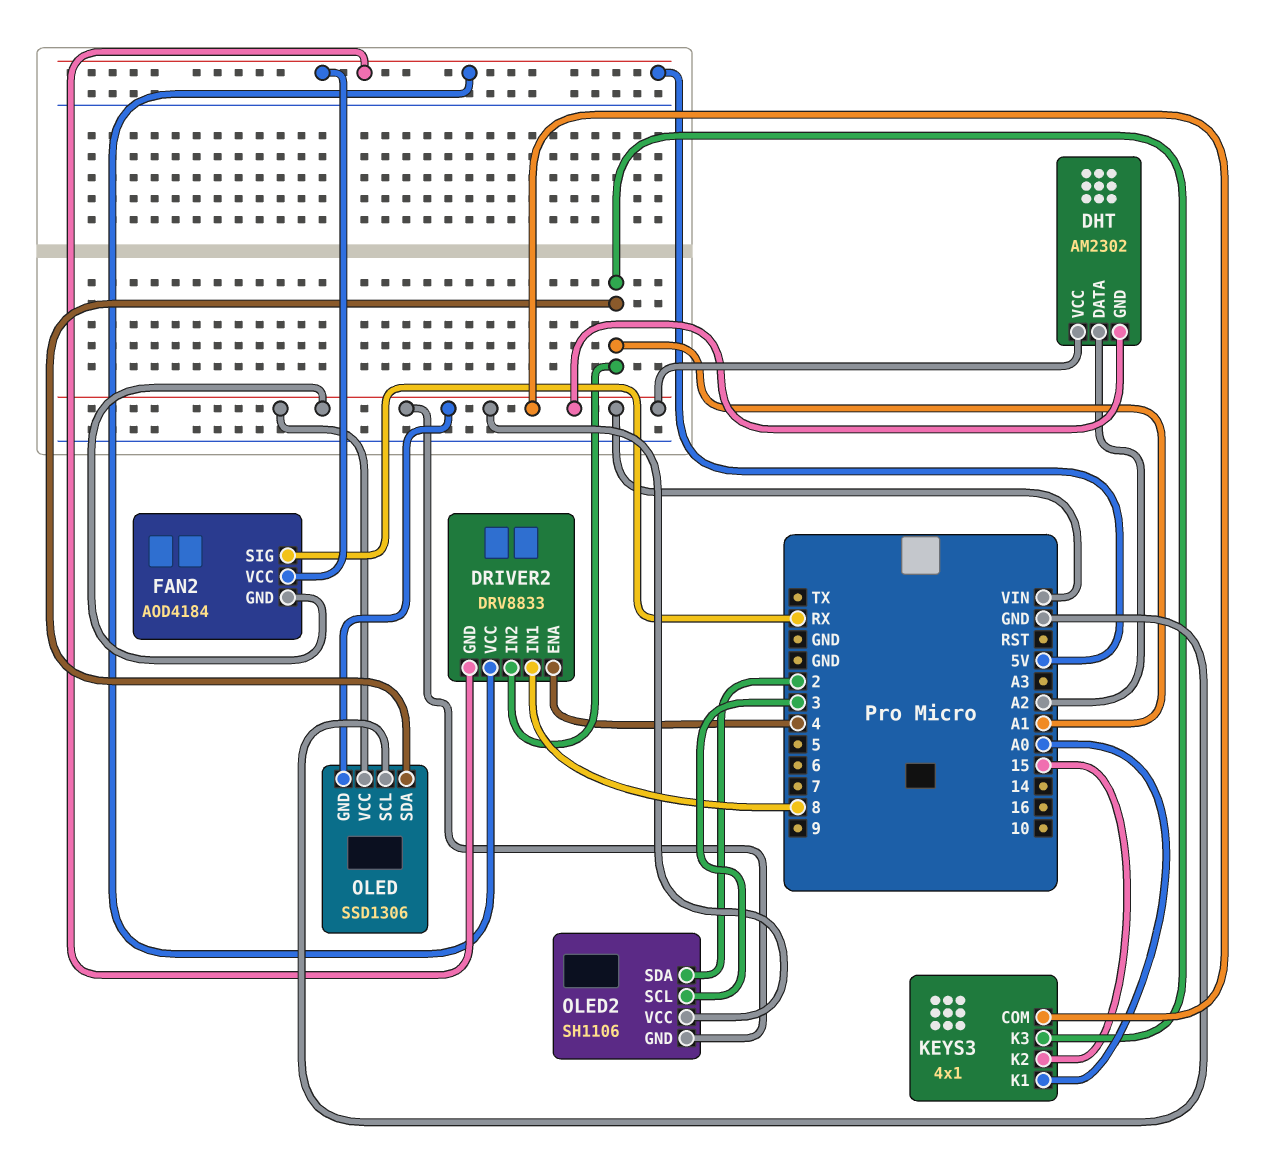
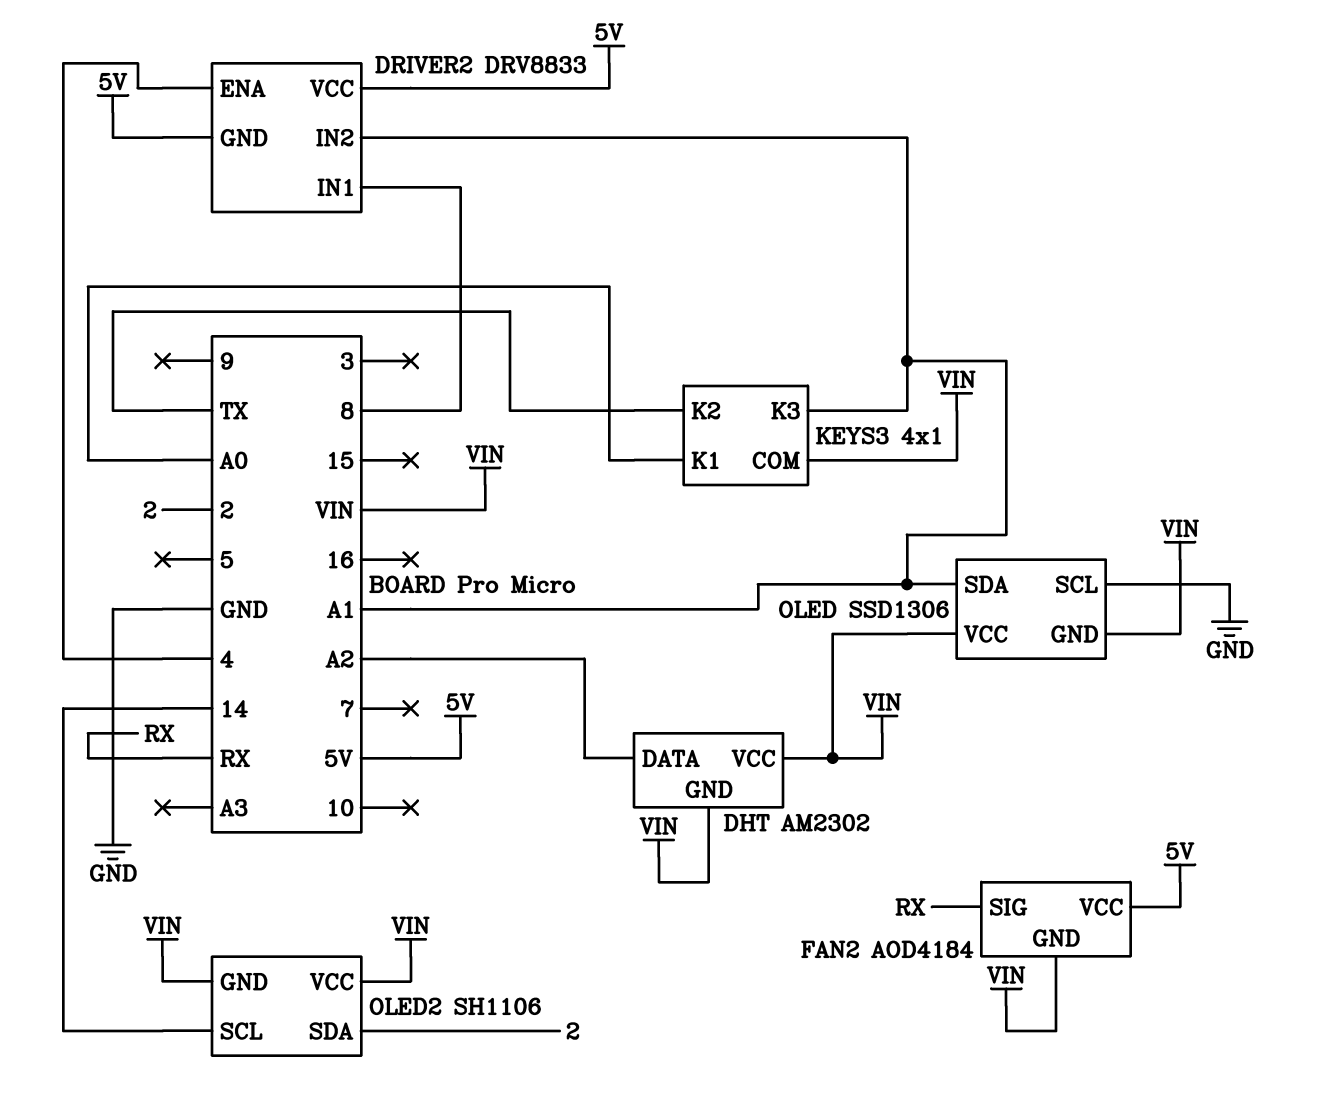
KEYS3 pin K2: 15 -> TX
OLED2 pin SCL: 3 -> 14

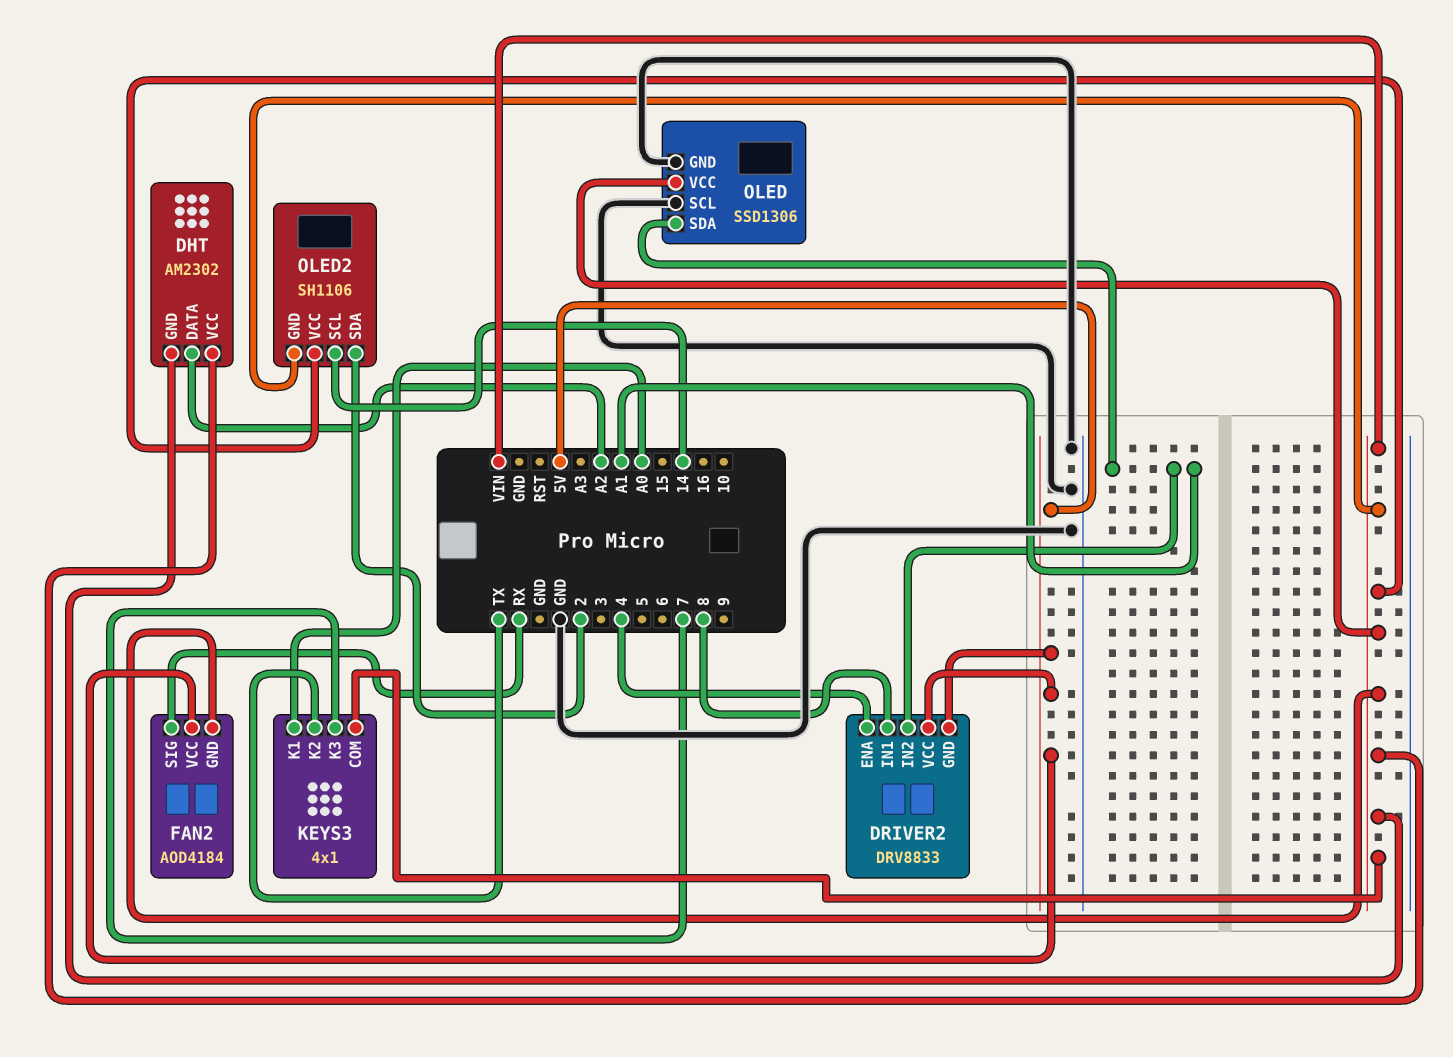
KEYS3 pin K3: A1 -> 7
OLED pin GND: VIN -> GND

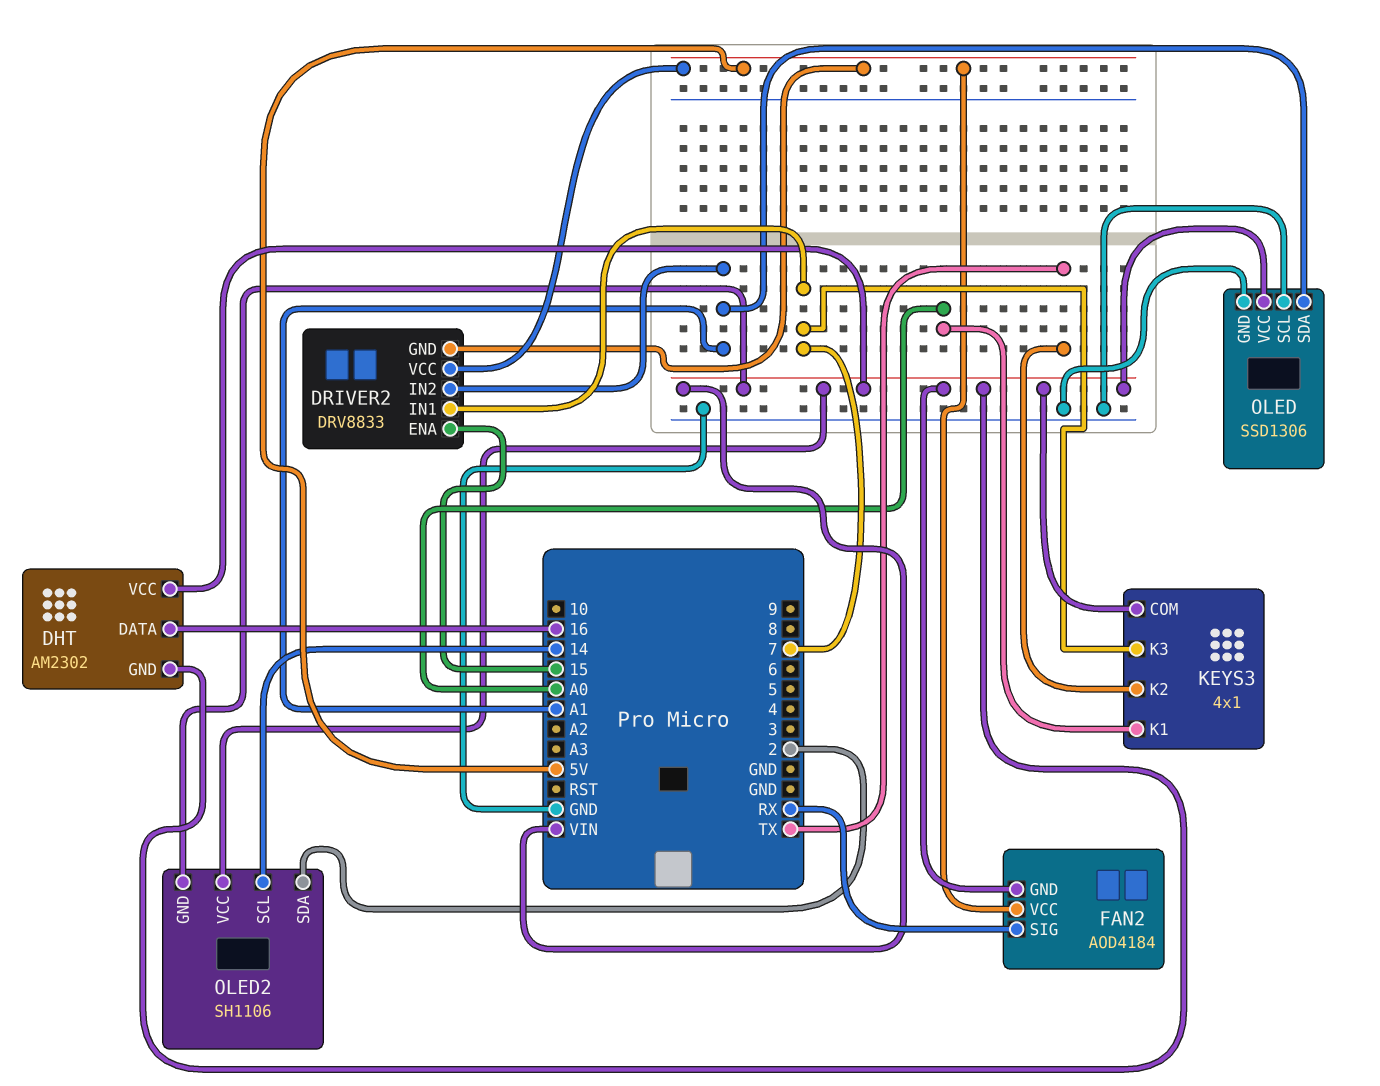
DHT pin DATA: A2 -> 16
DRIVER2 pin ENA: 4 -> 15
DRIVER2 pin IN1: 8 -> 7

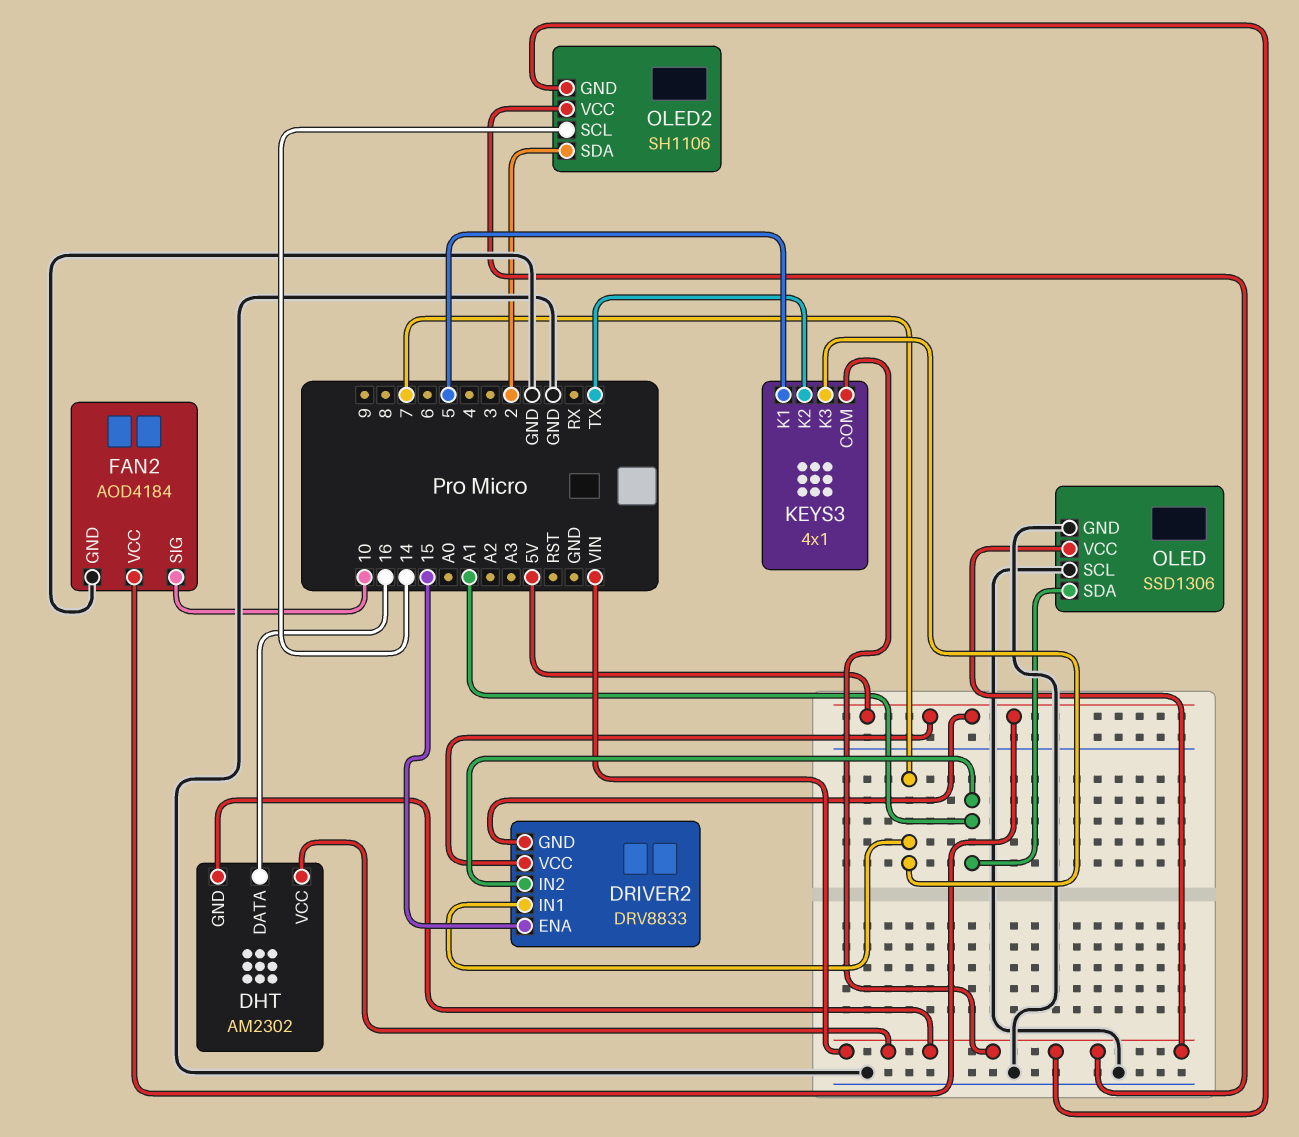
FAN2 pin GND: VIN -> GND
FAN2 pin SIG: RX -> 10
KEYS3 pin K1: A0 -> 5

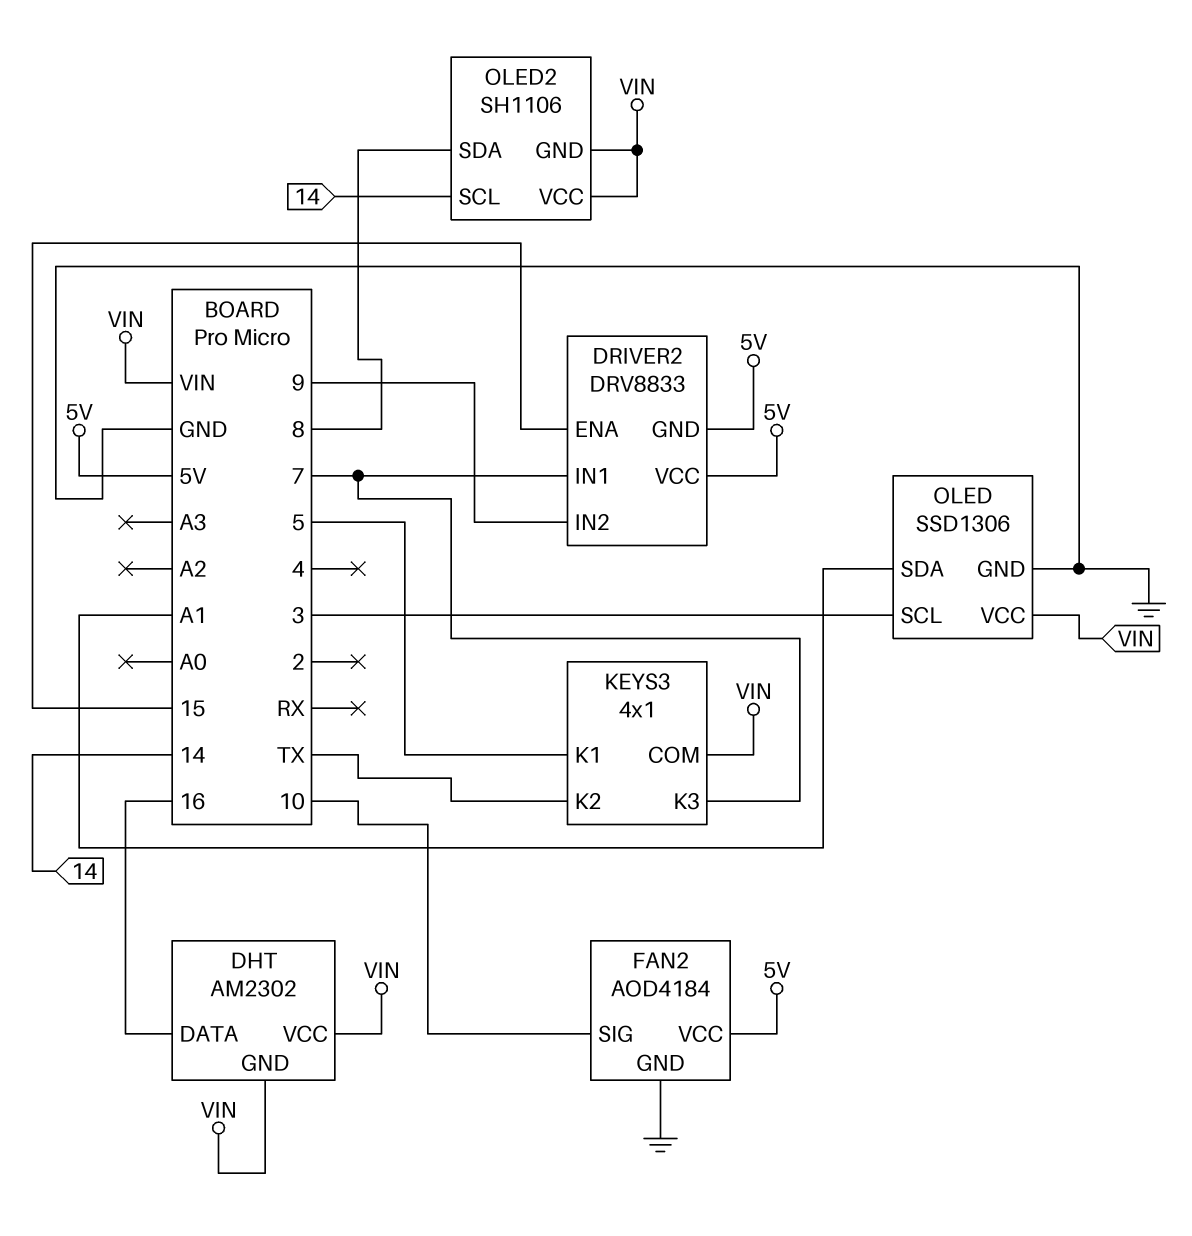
DRIVER2 pin IN2: A1 -> 9
OLED pin SCL: GND -> 3
OLED2 pin SDA: 2 -> 8

